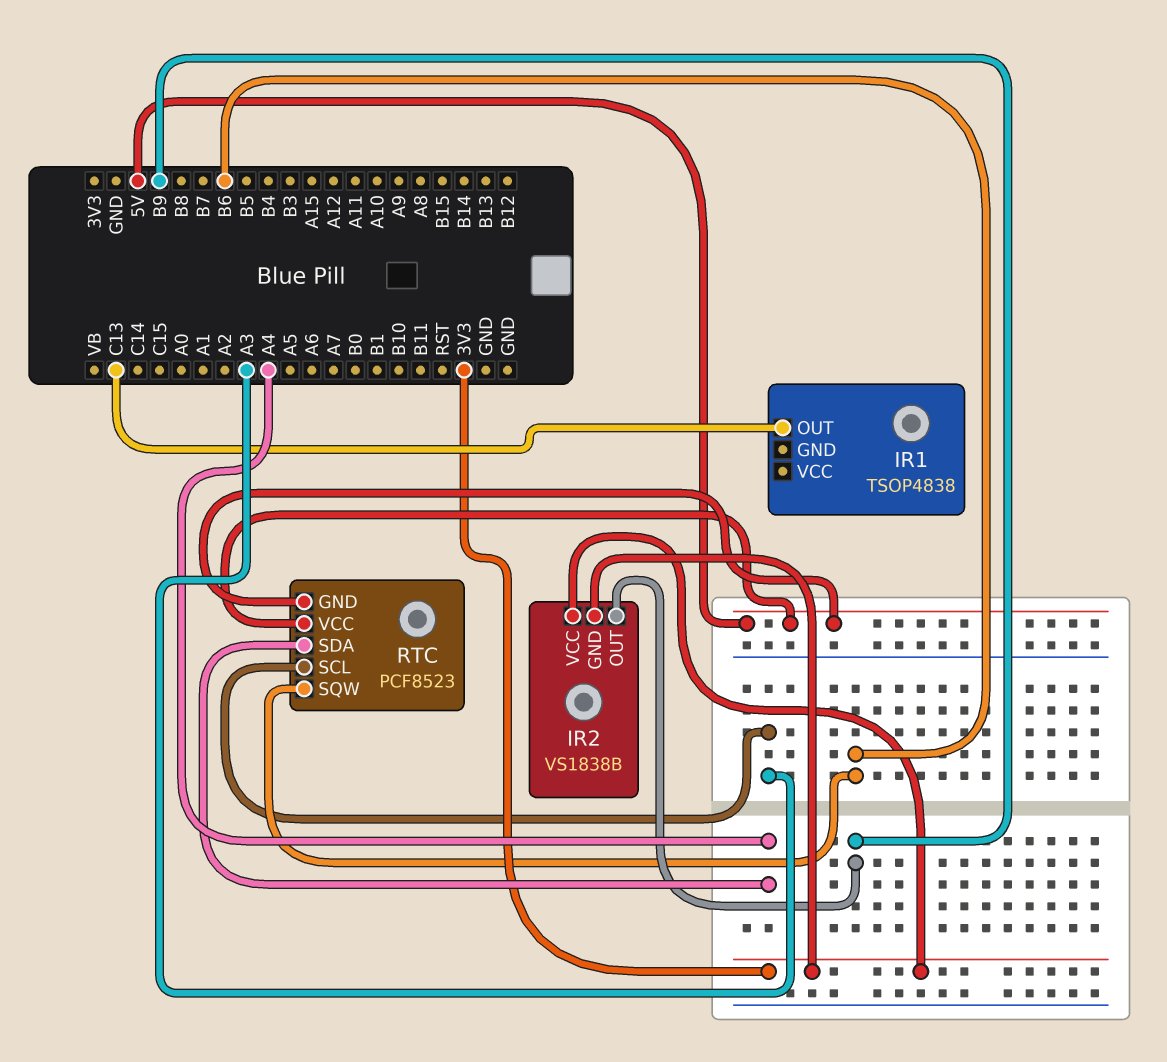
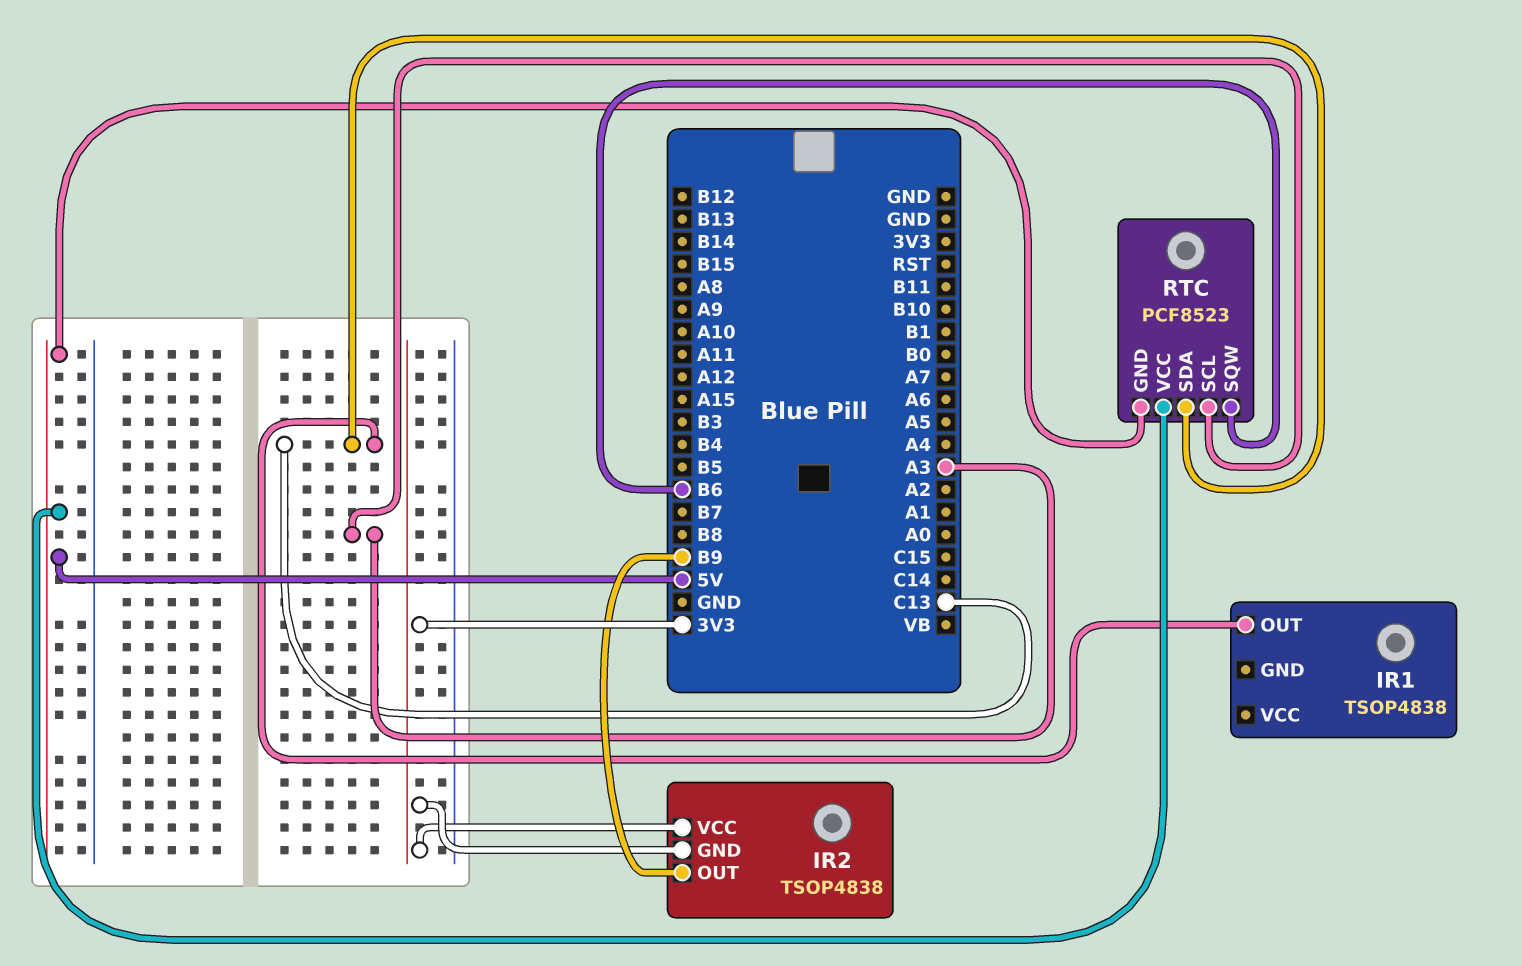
IR2: VS1838B -> TSOP4838
RTC pin SDA: A4 -> C13

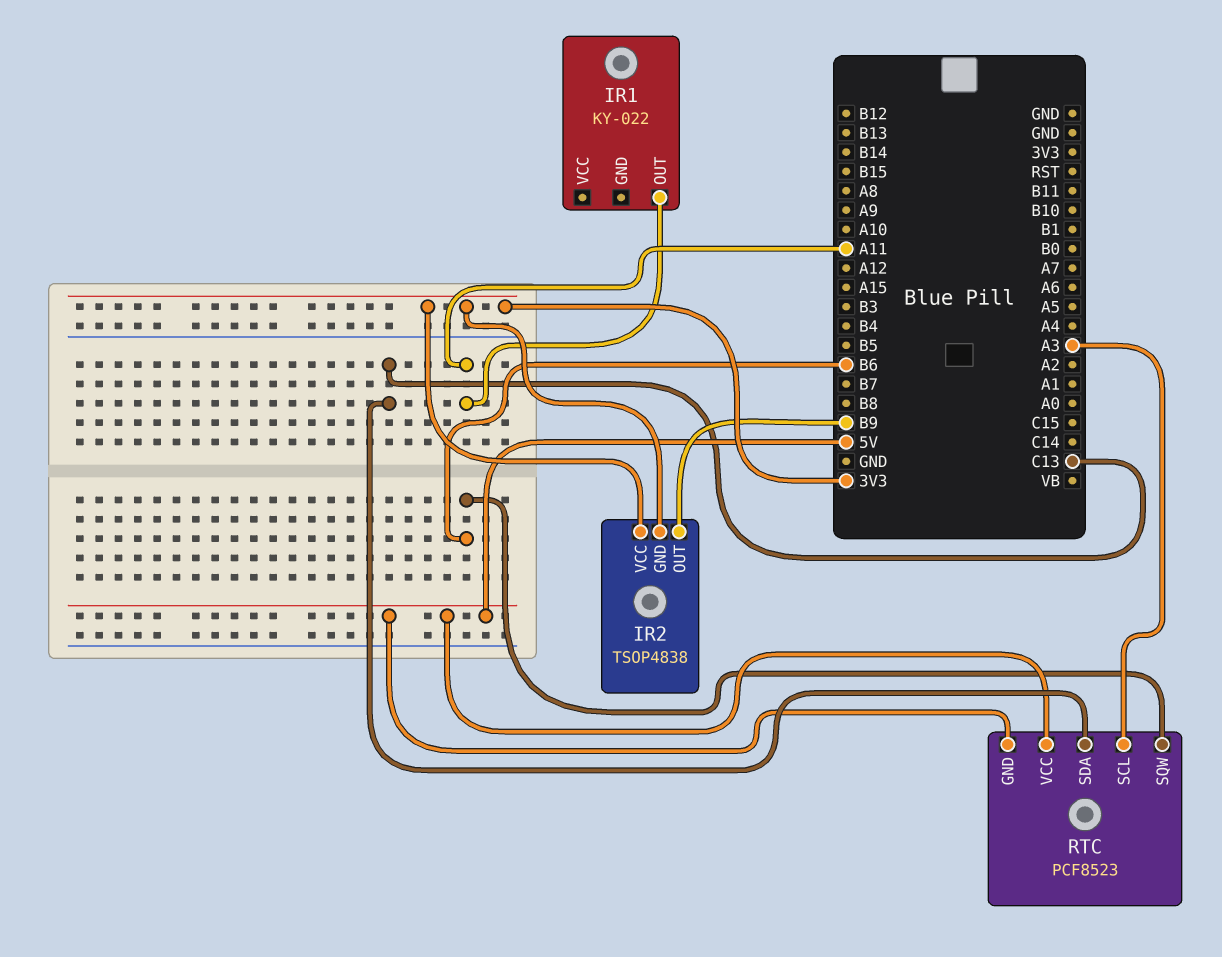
IR1: TSOP4838 -> KY-022
IR1 pin OUT: C13 -> A11

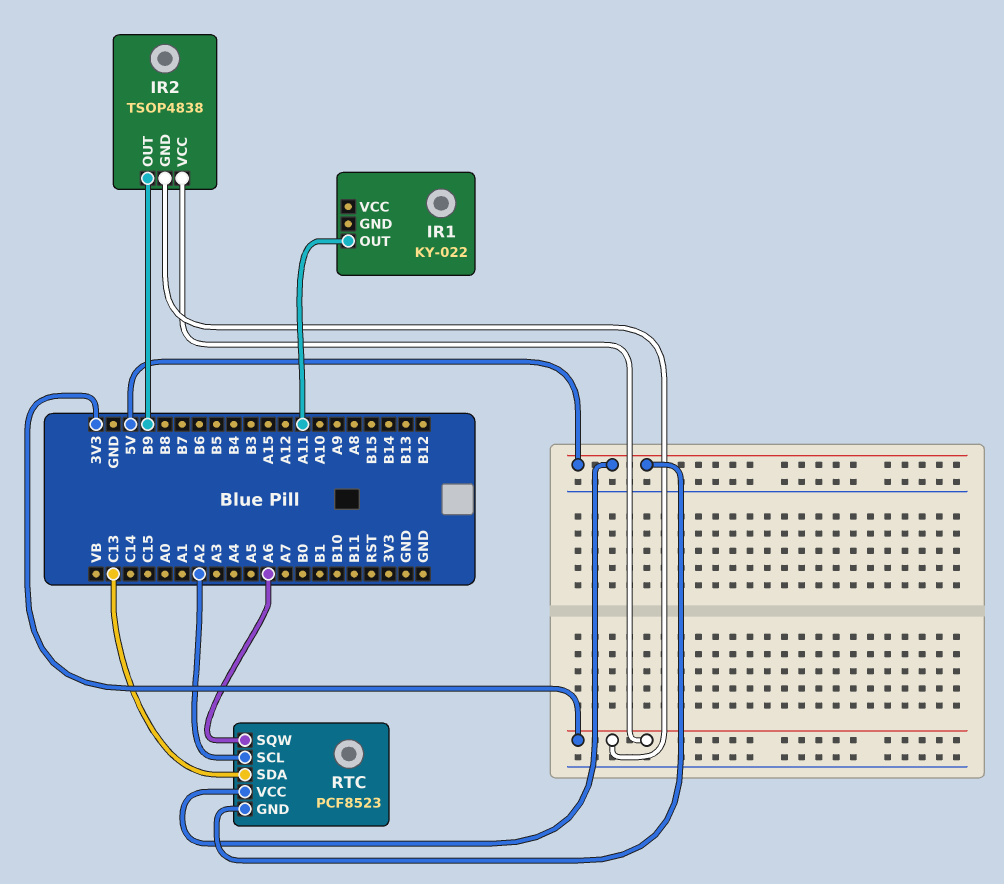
RTC pin SCL: A3 -> A2
RTC pin SQW: B6 -> A6

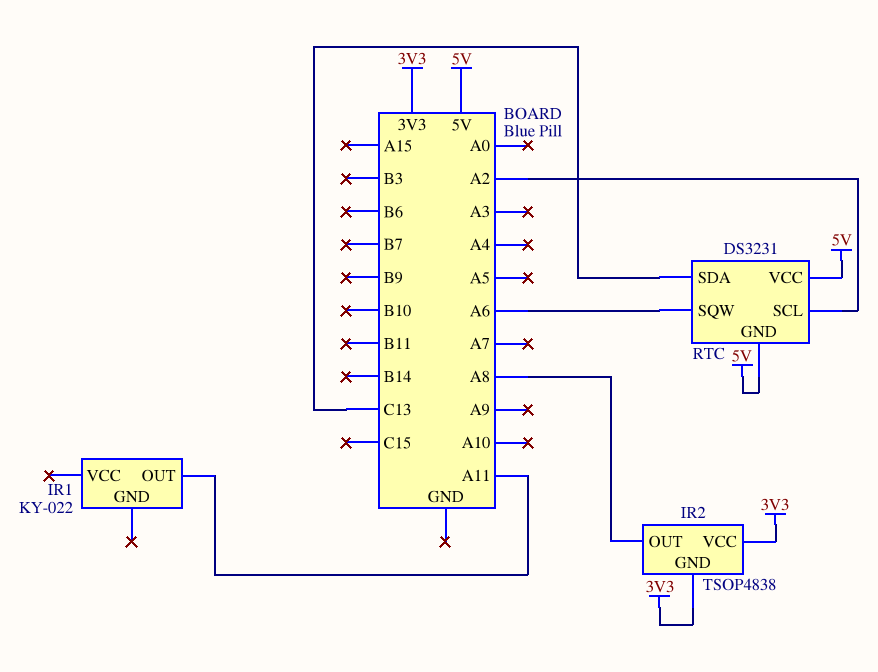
IR2 pin OUT: B9 -> A8
RTC: PCF8523 -> DS3231

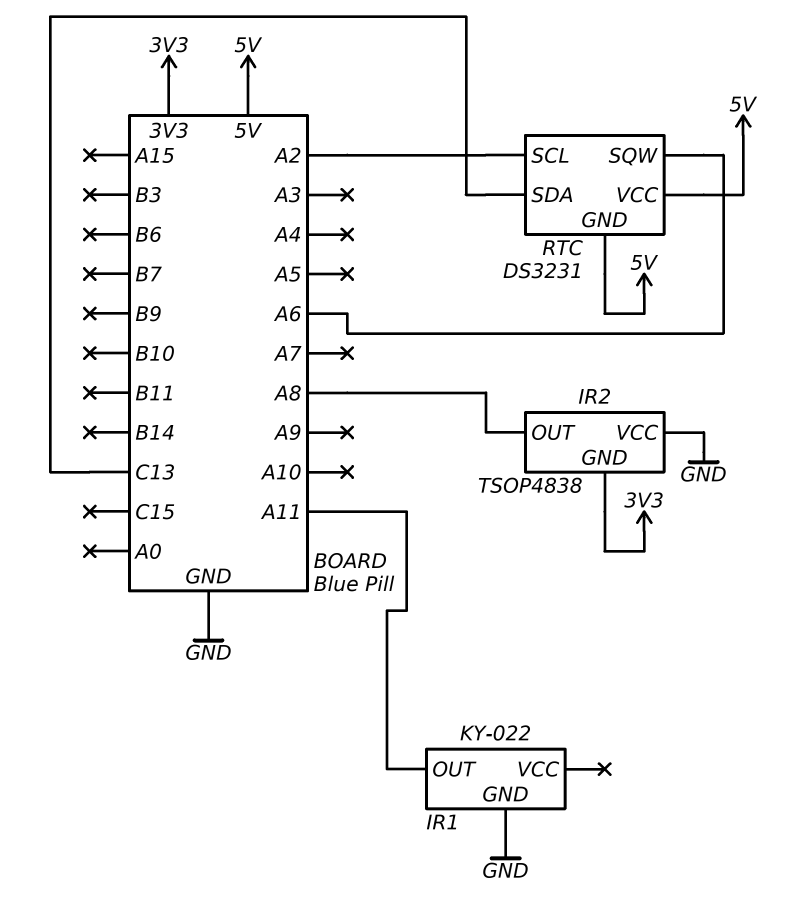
IR1 pin GND: none -> GND
IR2 pin VCC: 3V3 -> GND

